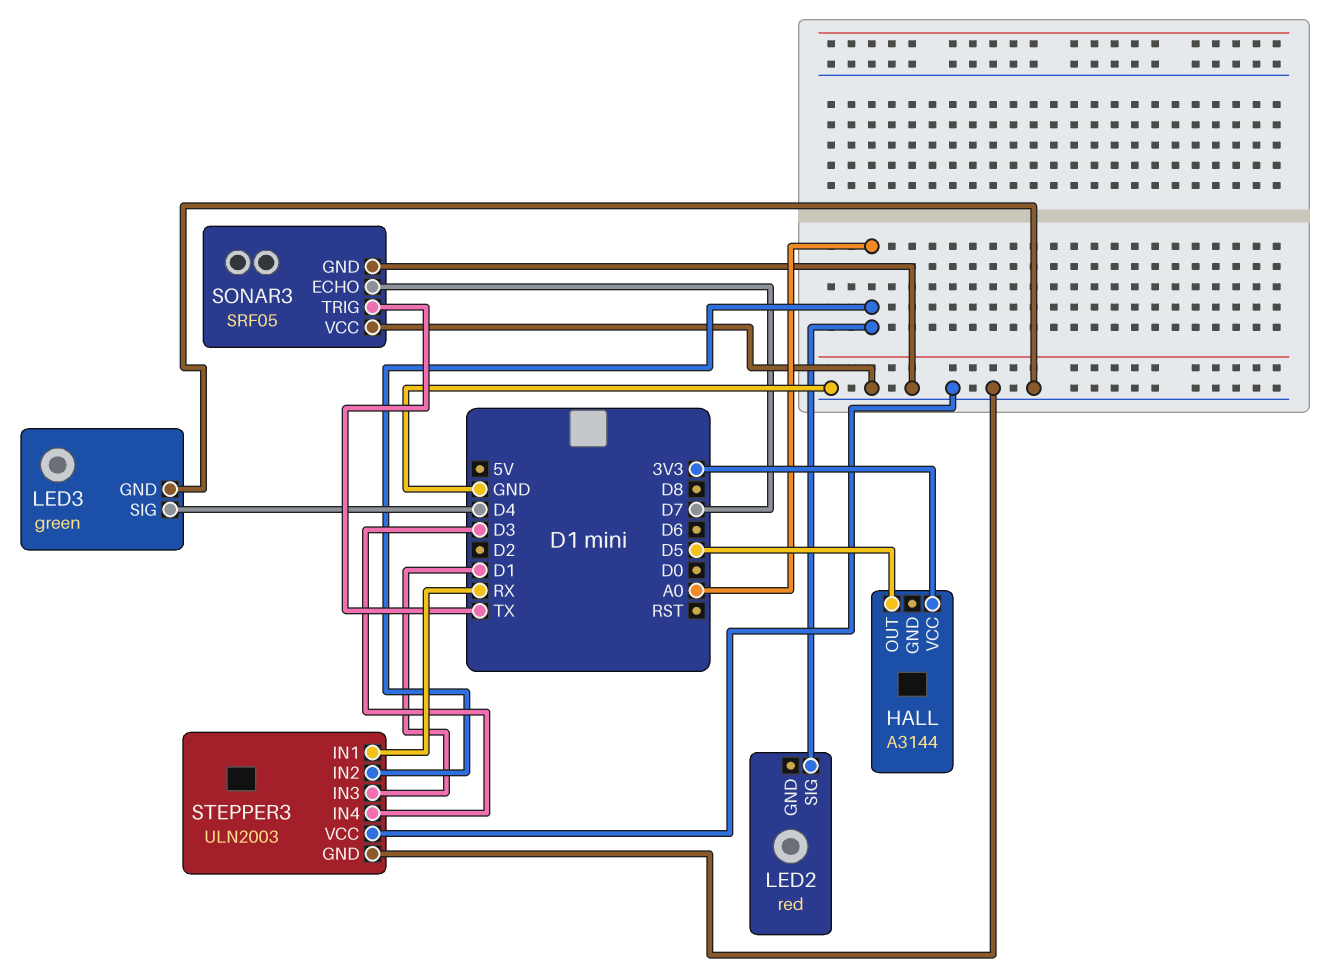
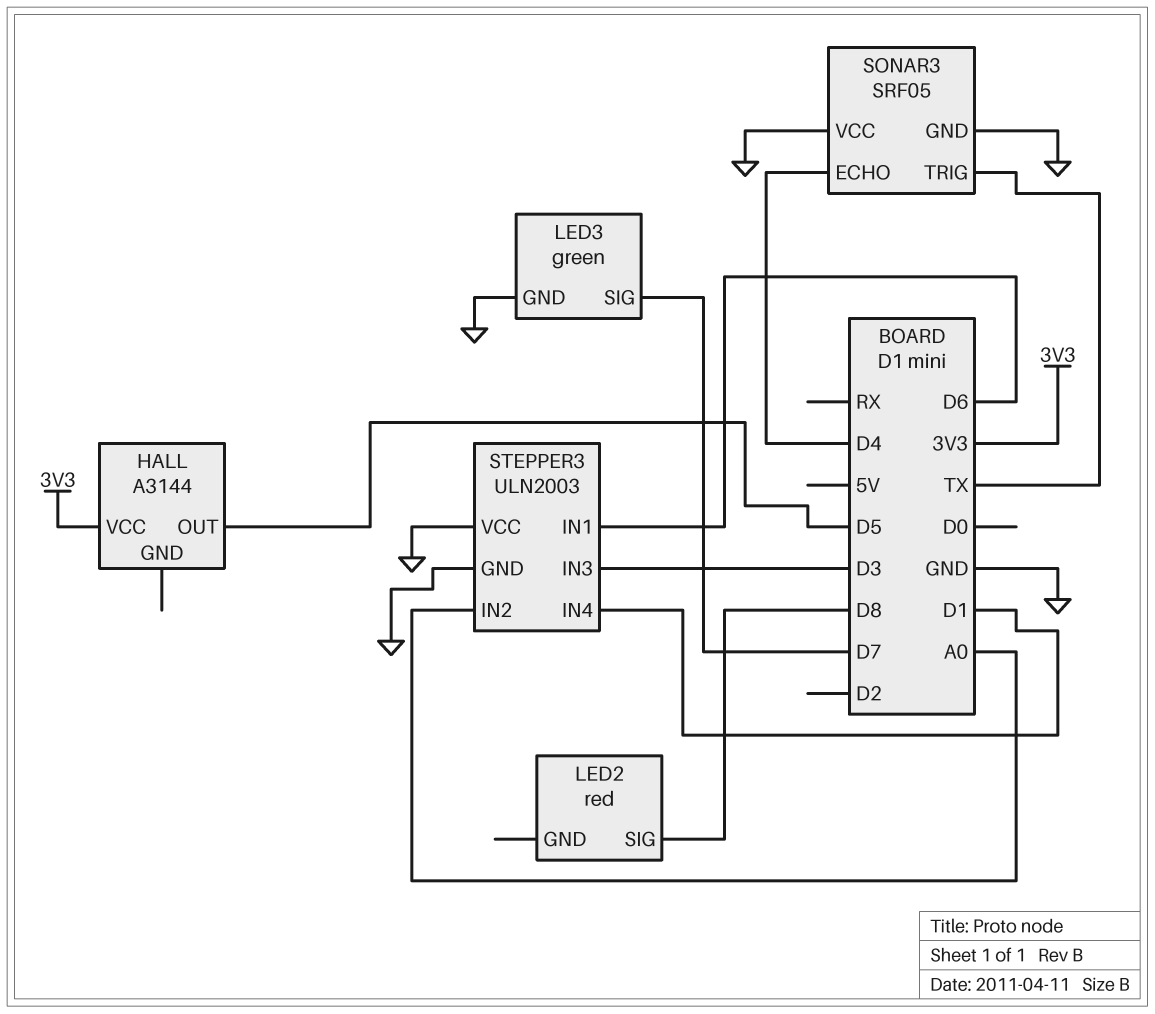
LED2 pin SIG: A0 -> D8
LED3 pin SIG: D4 -> D7
SONAR3 pin ECHO: D7 -> D4
STEPPER3 pin IN1: RX -> D6
STEPPER3 pin IN3: D1 -> D3
STEPPER3 pin IN4: D3 -> D1

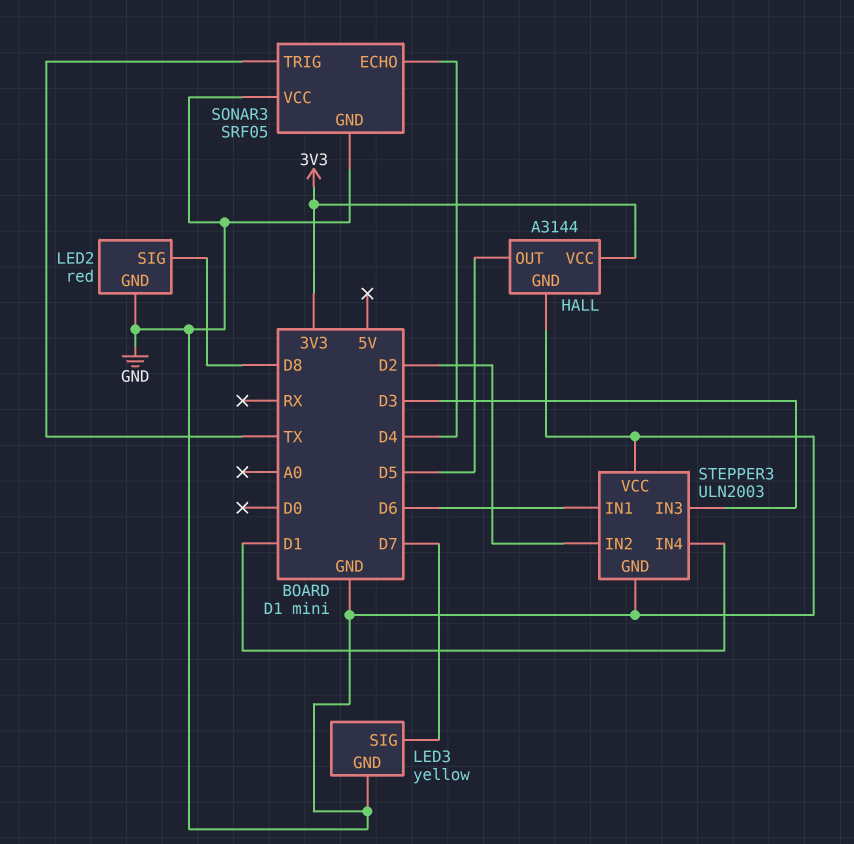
HALL pin GND: none -> GND
LED2 pin GND: none -> GND
LED3: green -> yellow
STEPPER3 pin IN2: A0 -> D2

